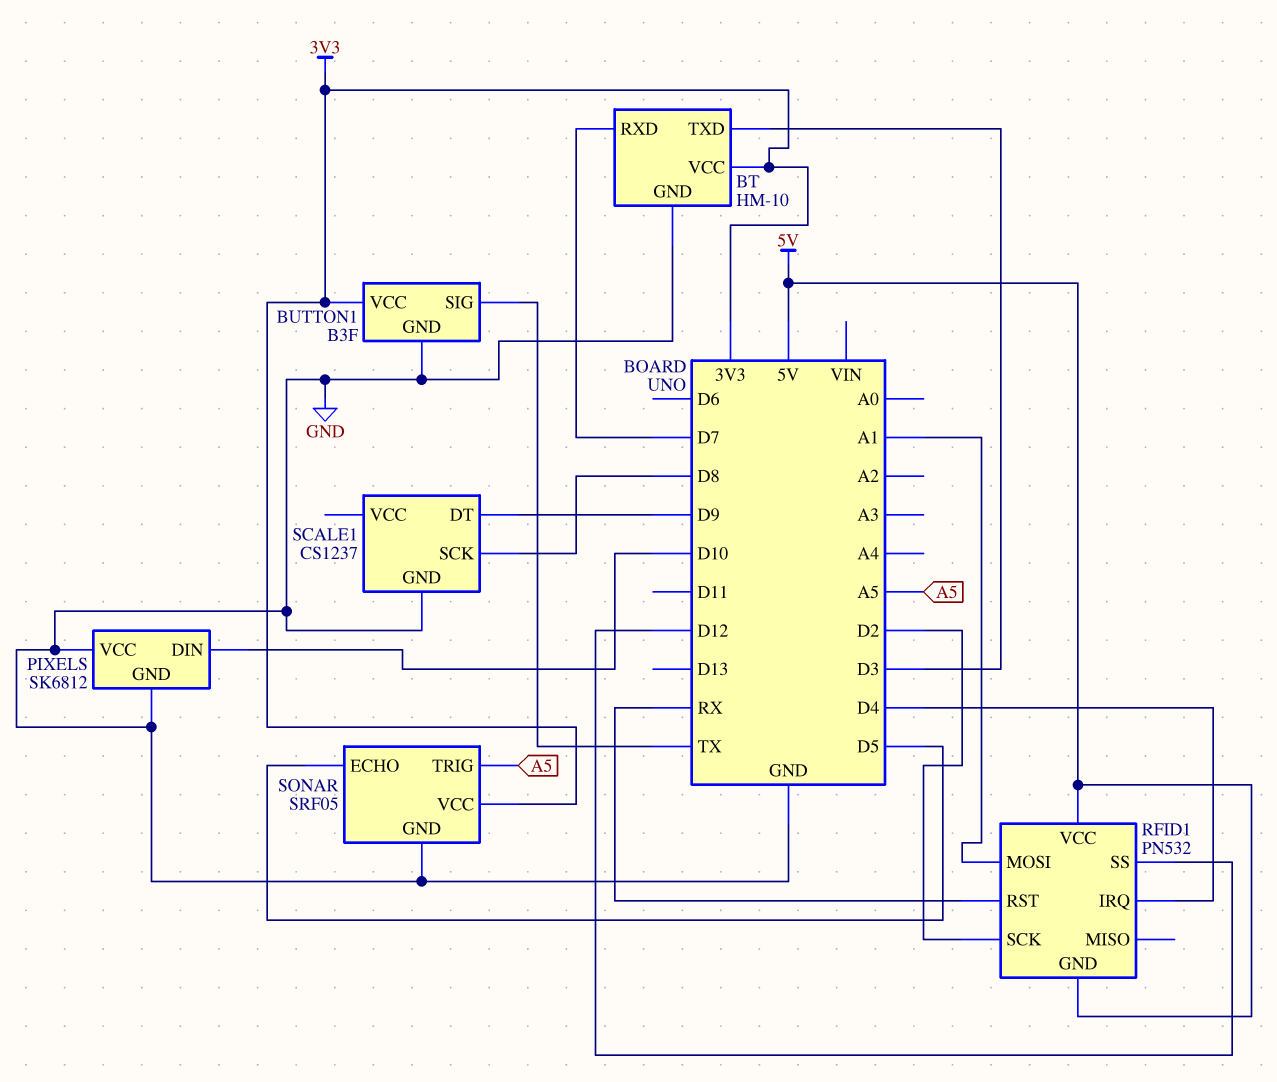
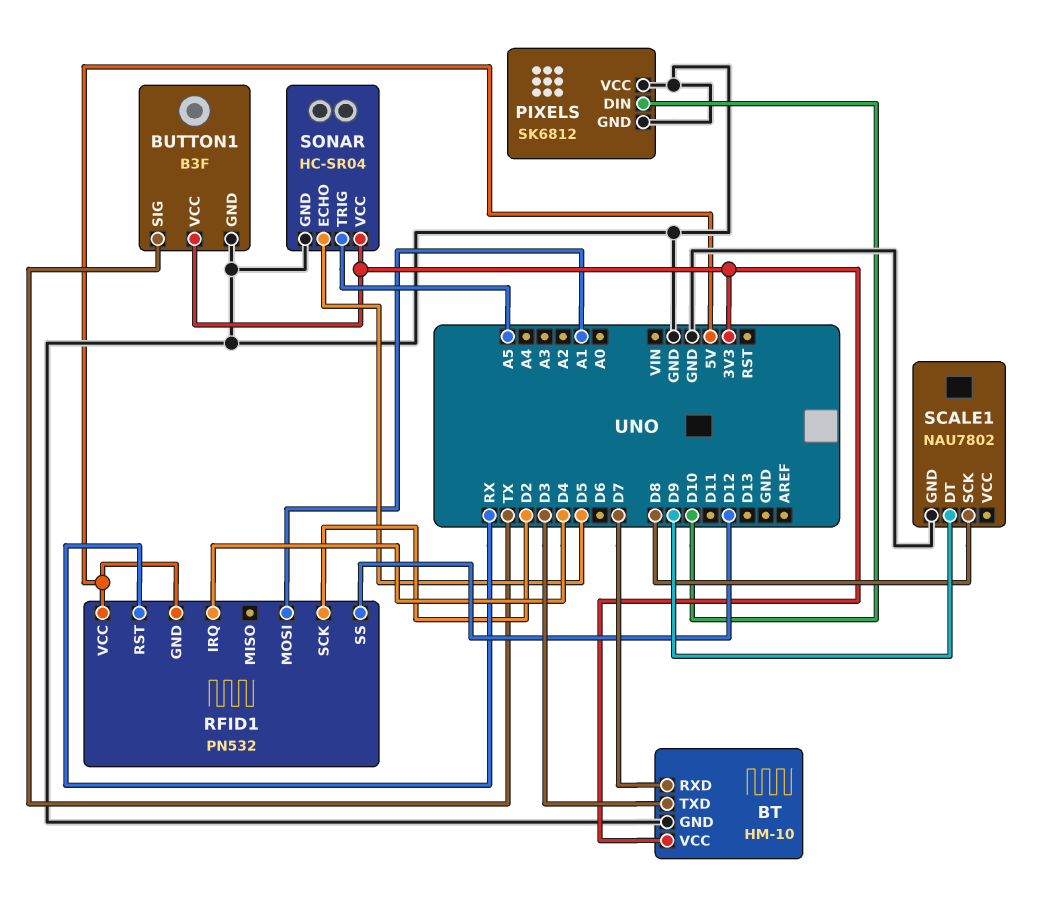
SCALE1: CS1237 -> NAU7802
SONAR: SRF05 -> HC-SR04

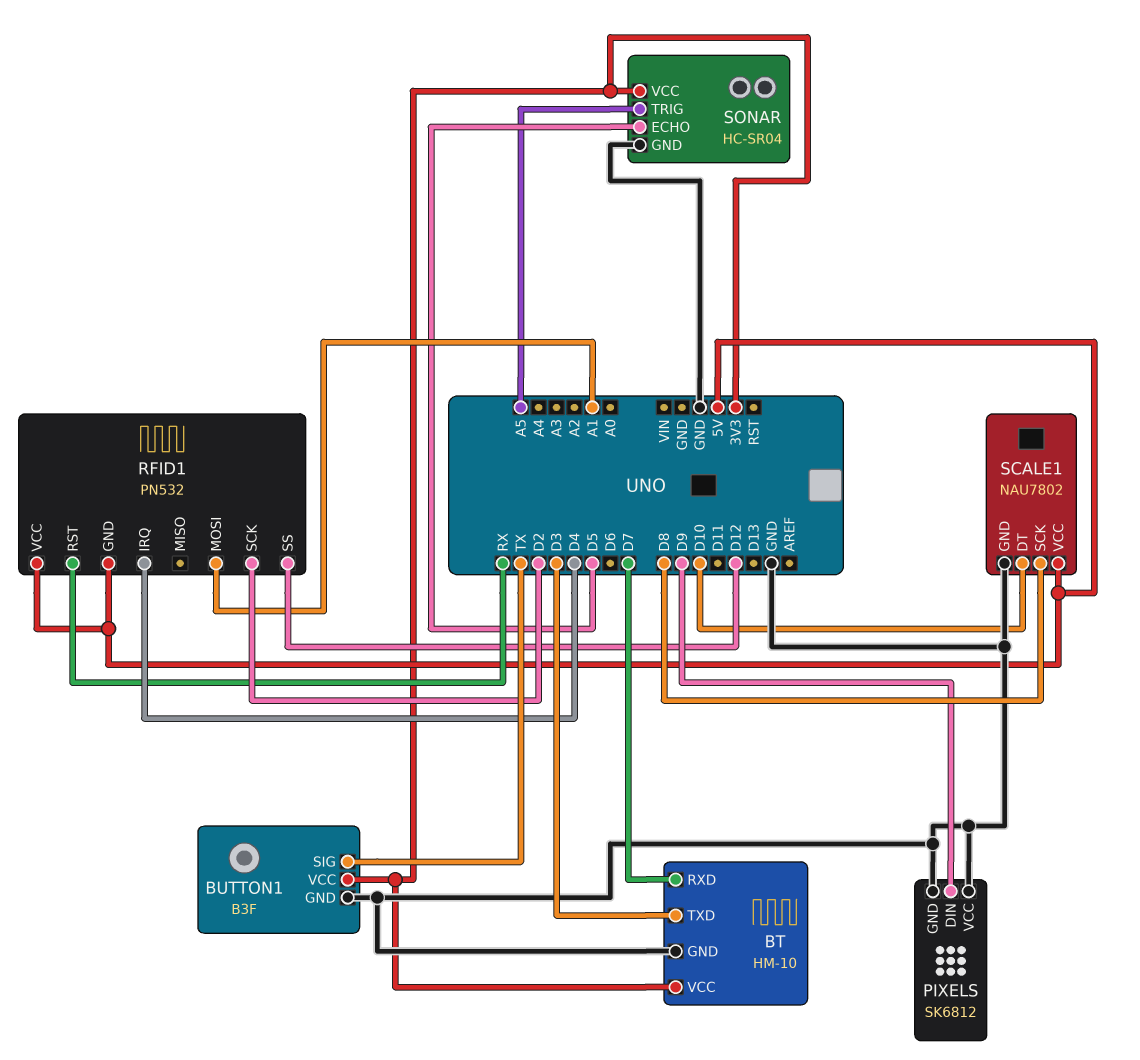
PIXELS pin DIN: D10 -> D9
SCALE1 pin DT: D9 -> D10
SCALE1 pin VCC: none -> 5V

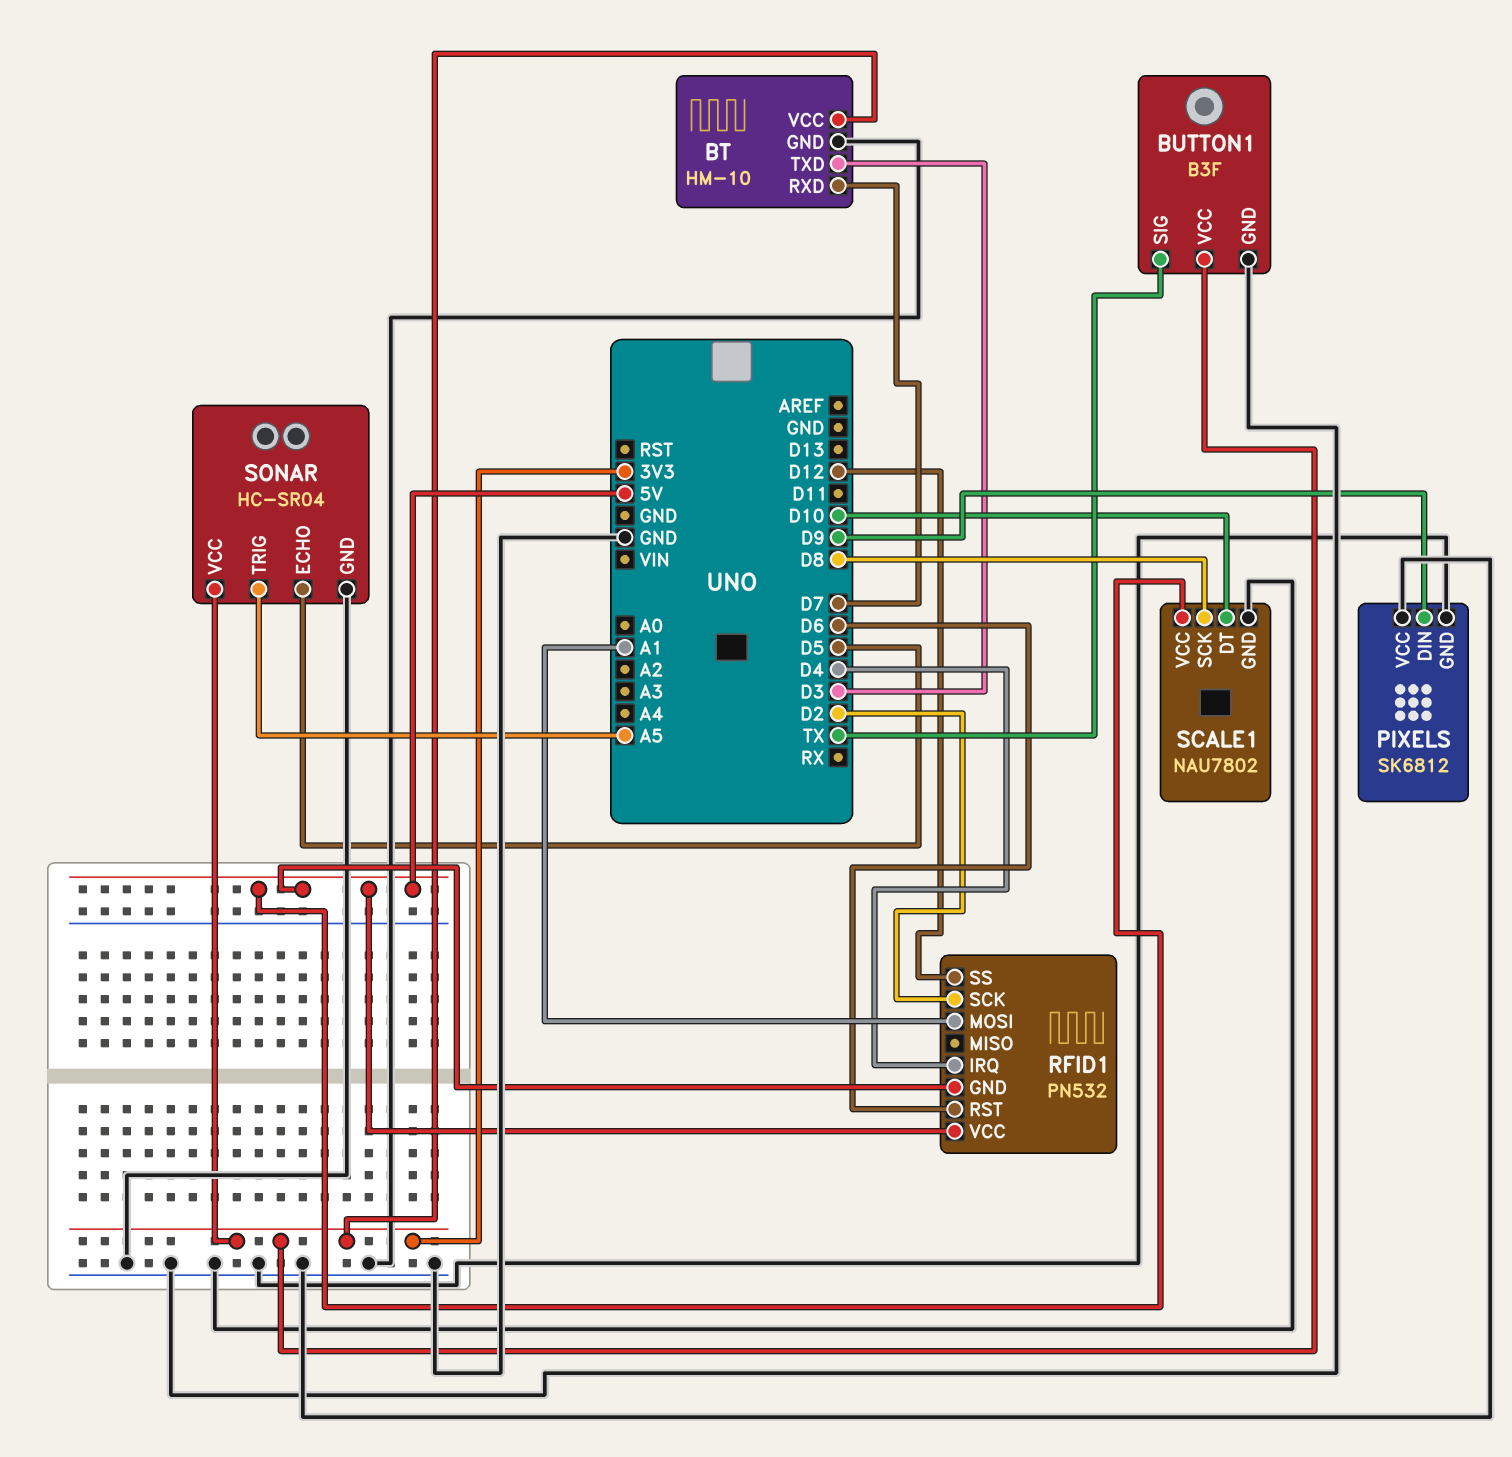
RFID1 pin RST: RX -> D6

